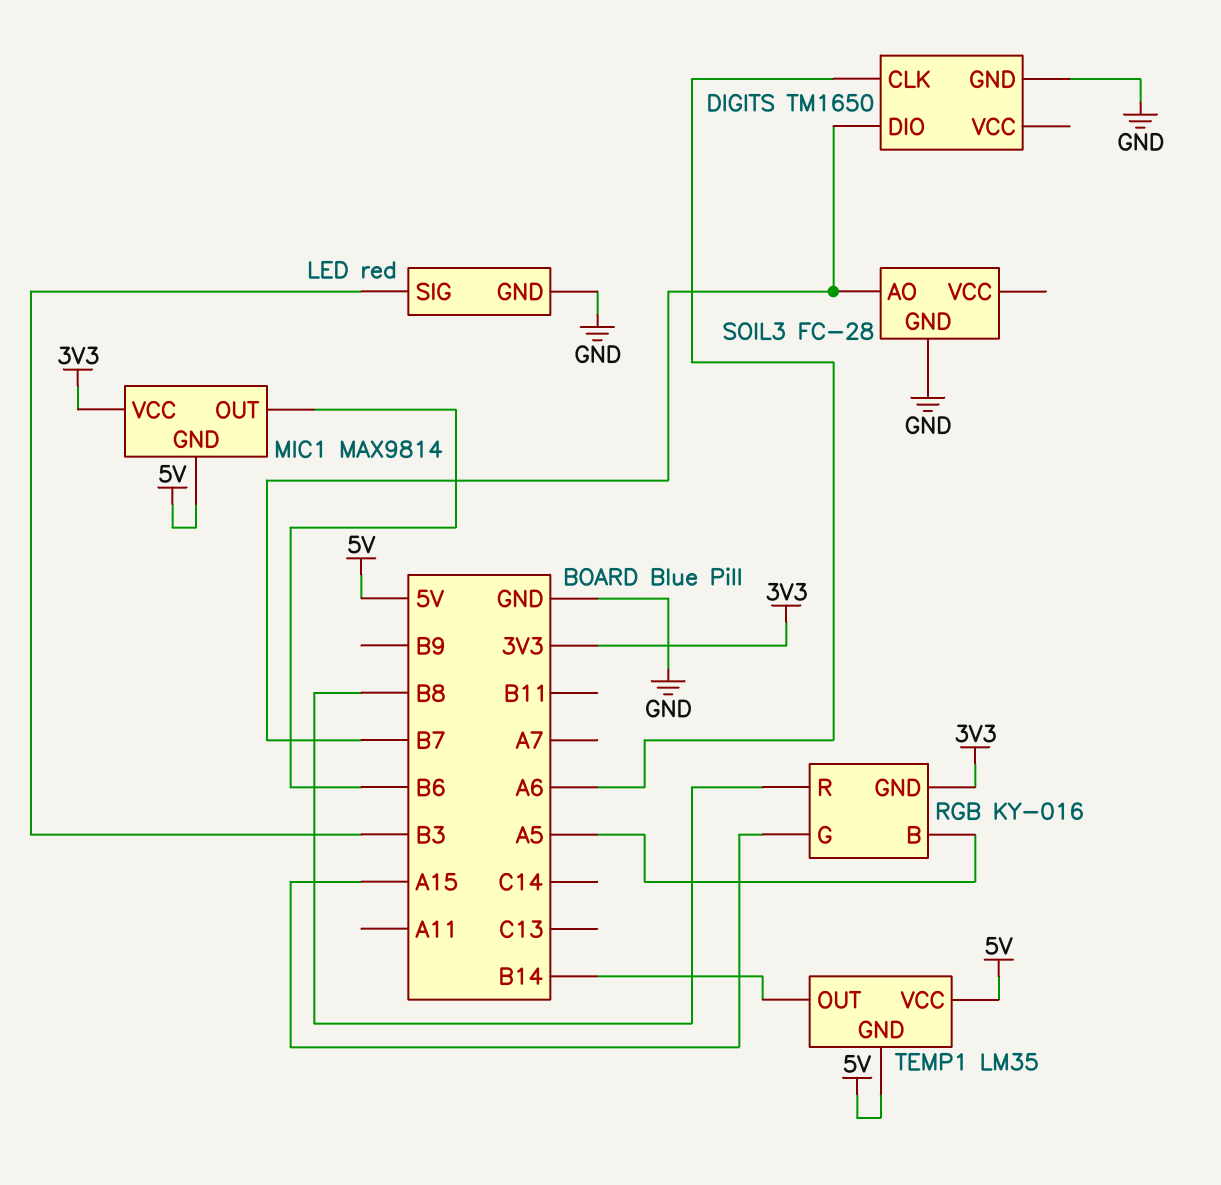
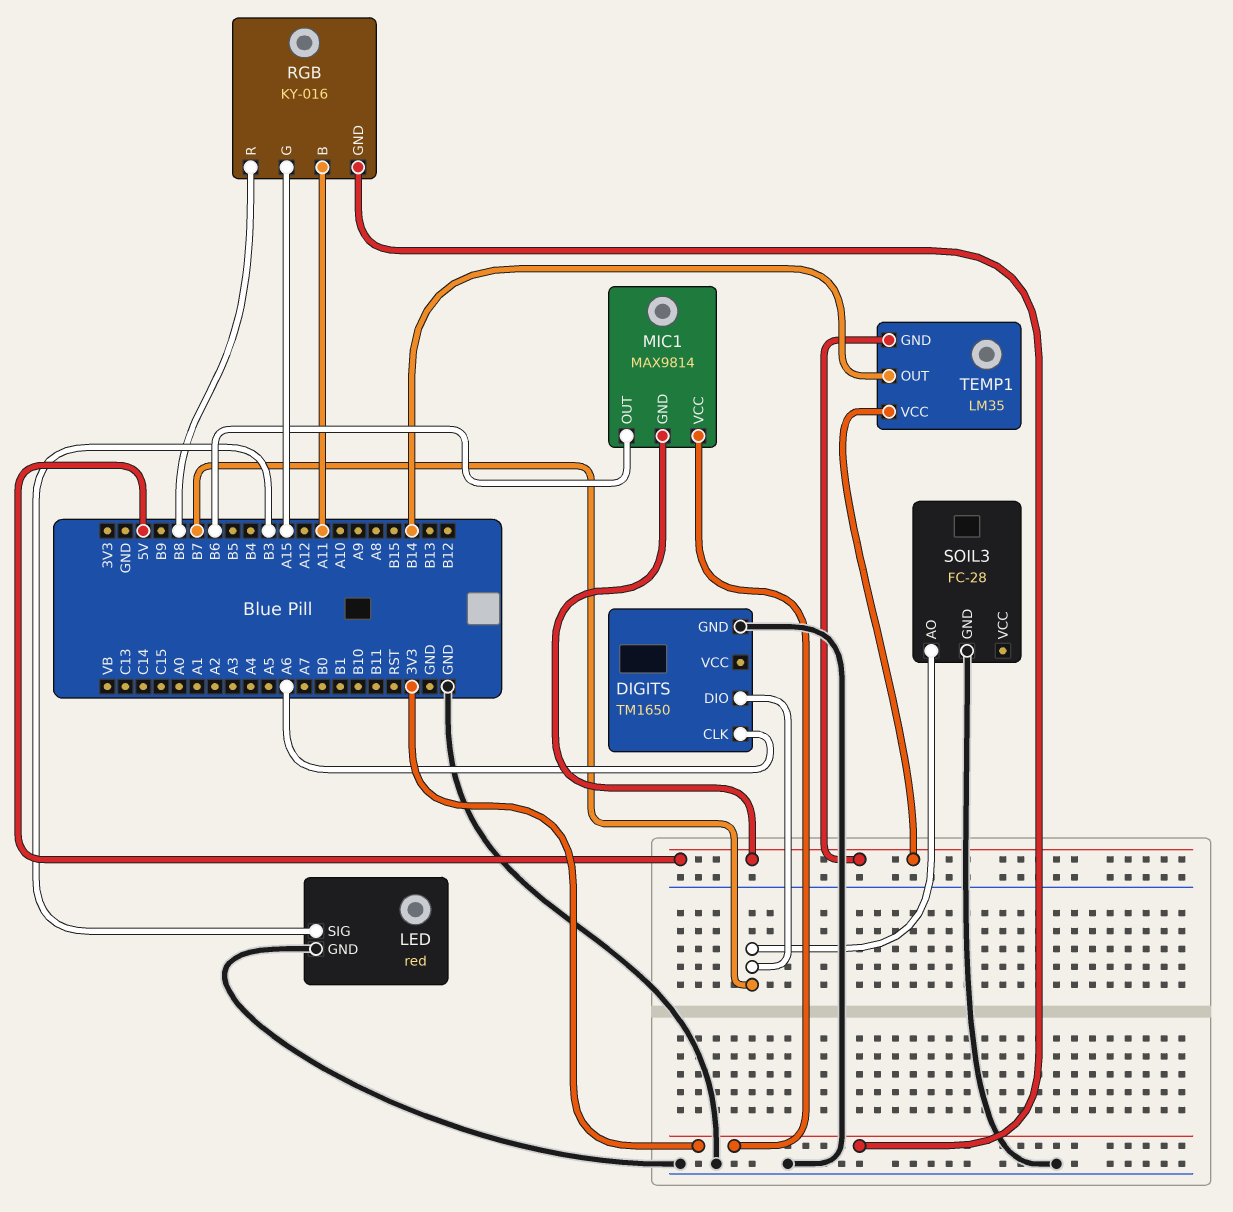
RGB pin B: A5 -> A11

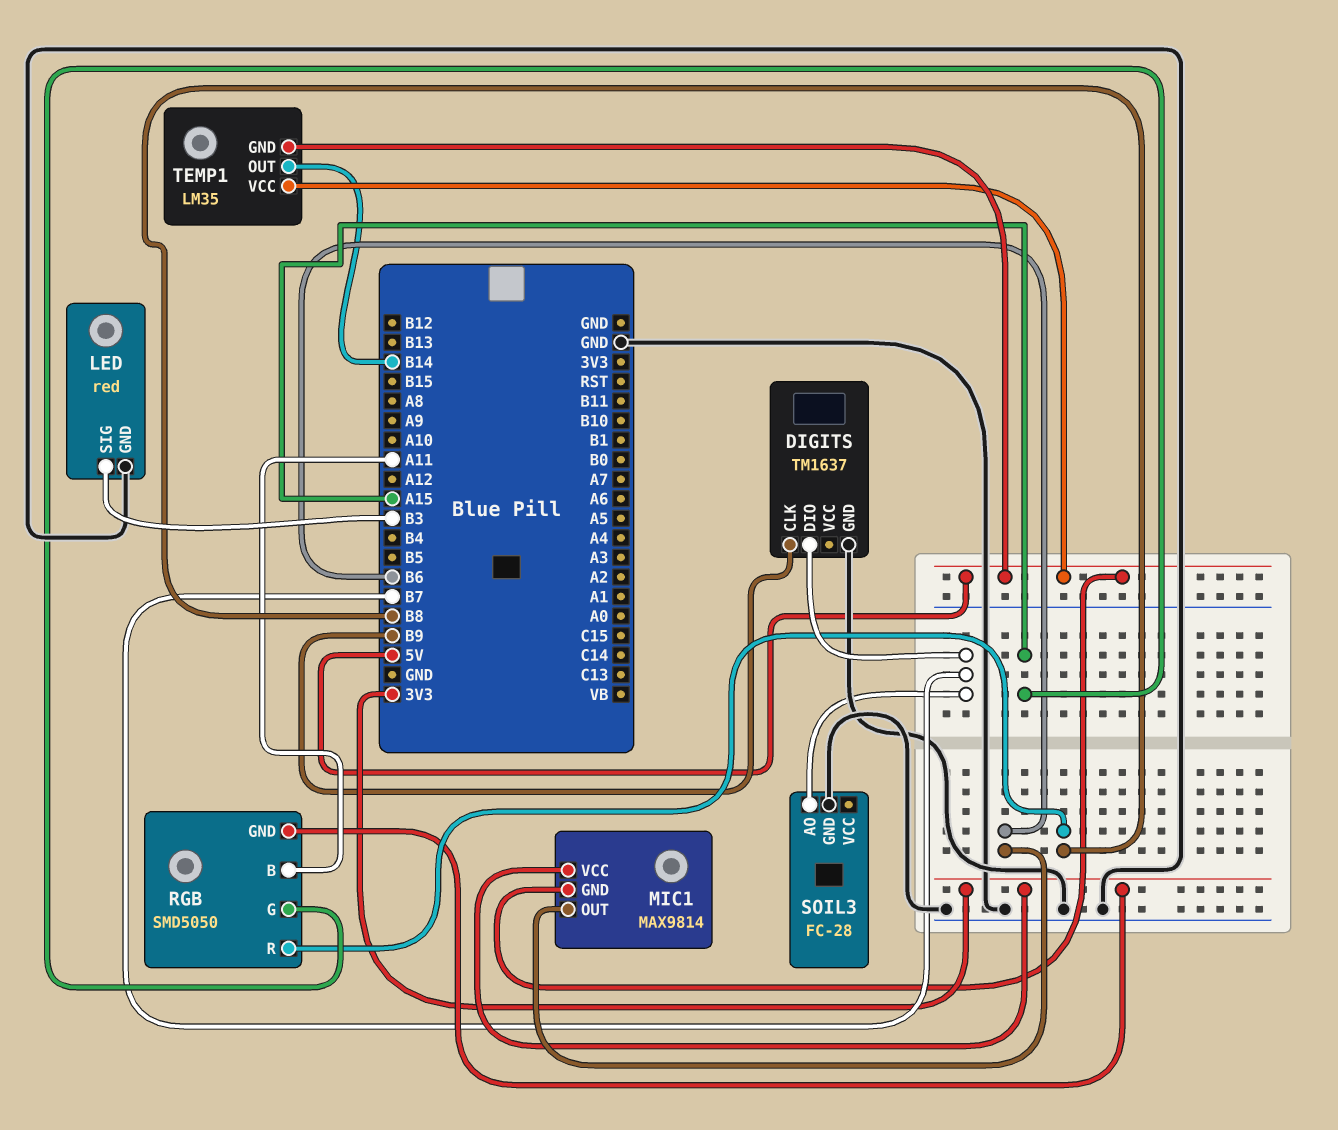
DIGITS: TM1650 -> TM1637
DIGITS pin CLK: A6 -> B9
RGB: KY-016 -> SMD5050

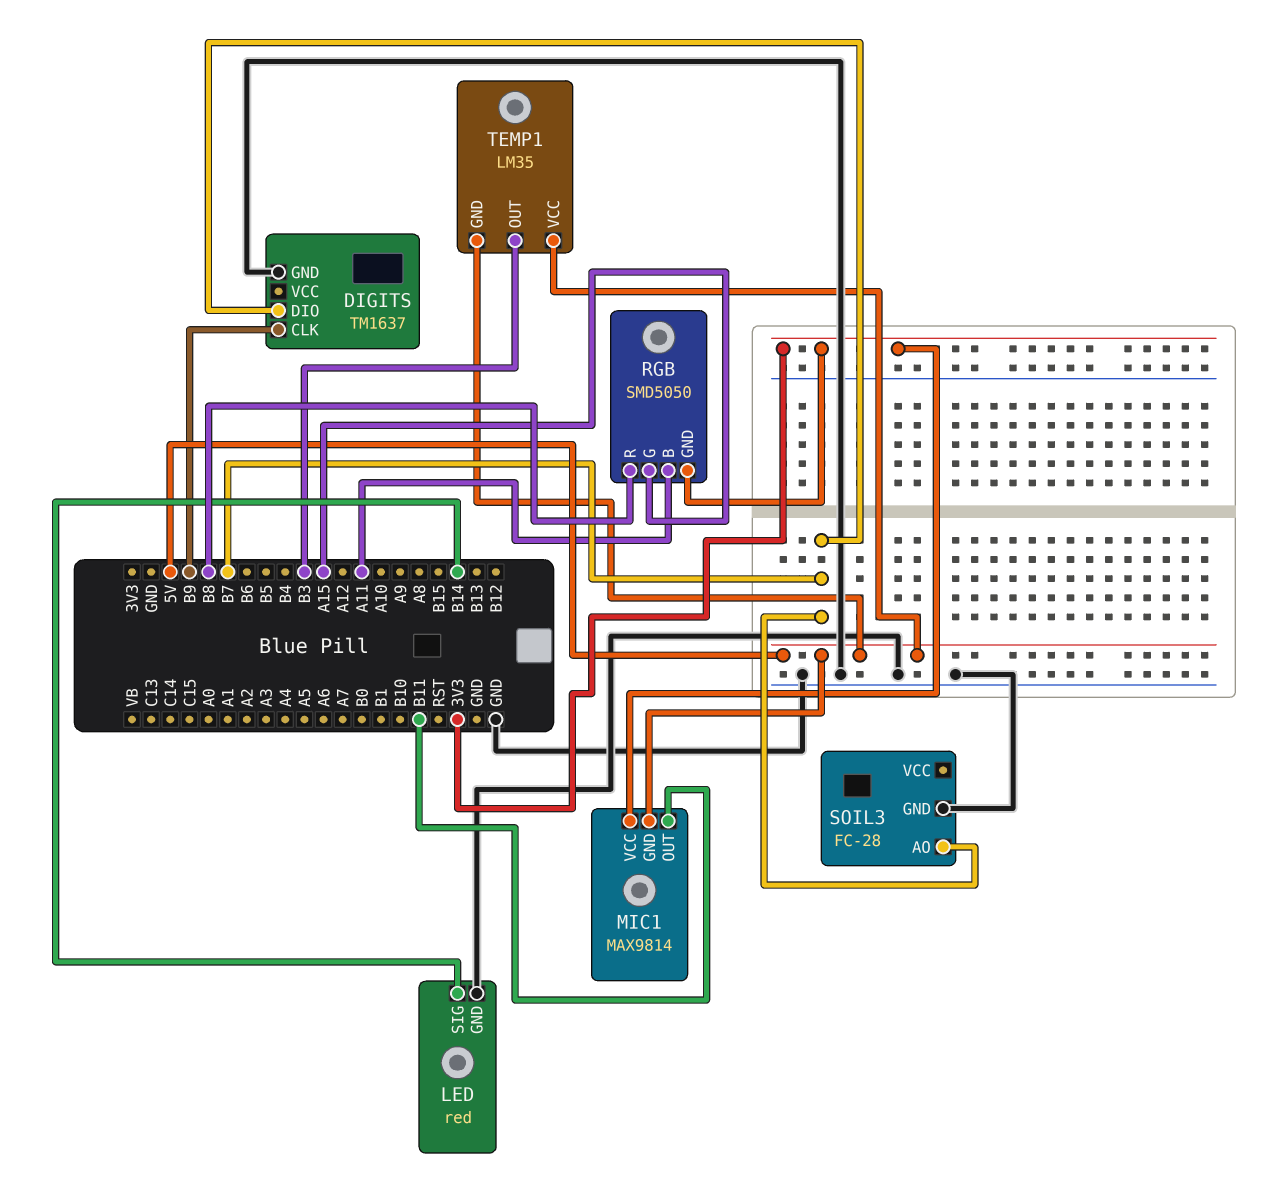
LED pin SIG: B3 -> B14
MIC1 pin OUT: B6 -> B11
TEMP1 pin OUT: B14 -> B3

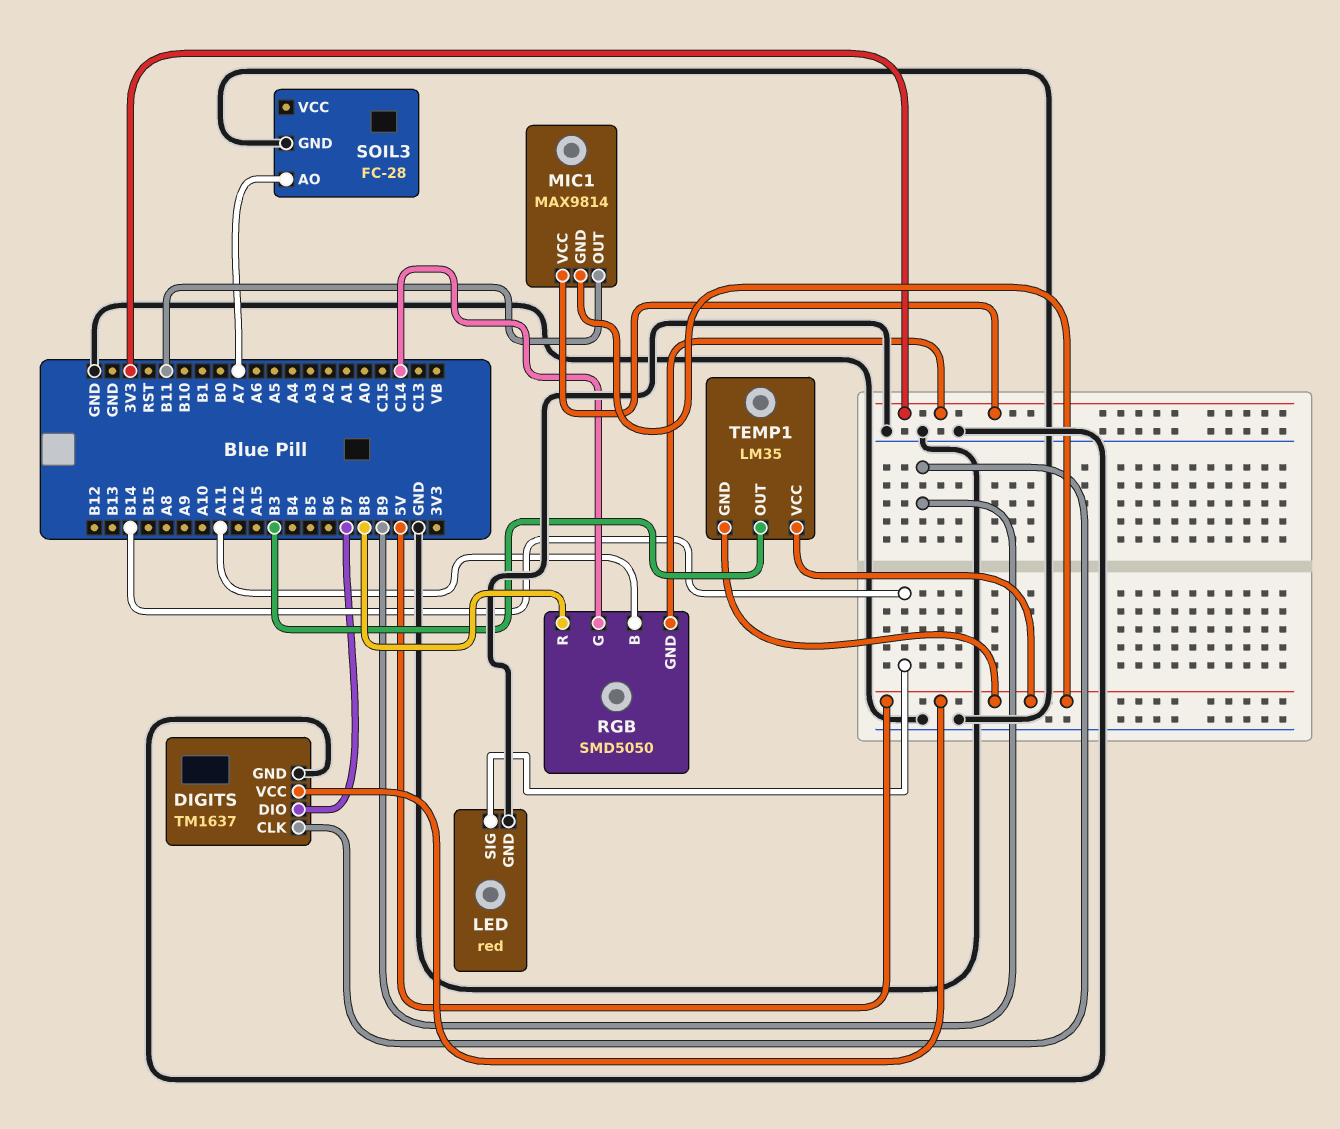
DIGITS pin VCC: none -> 5V
RGB pin G: A15 -> C14
SOIL3 pin AO: B7 -> A7

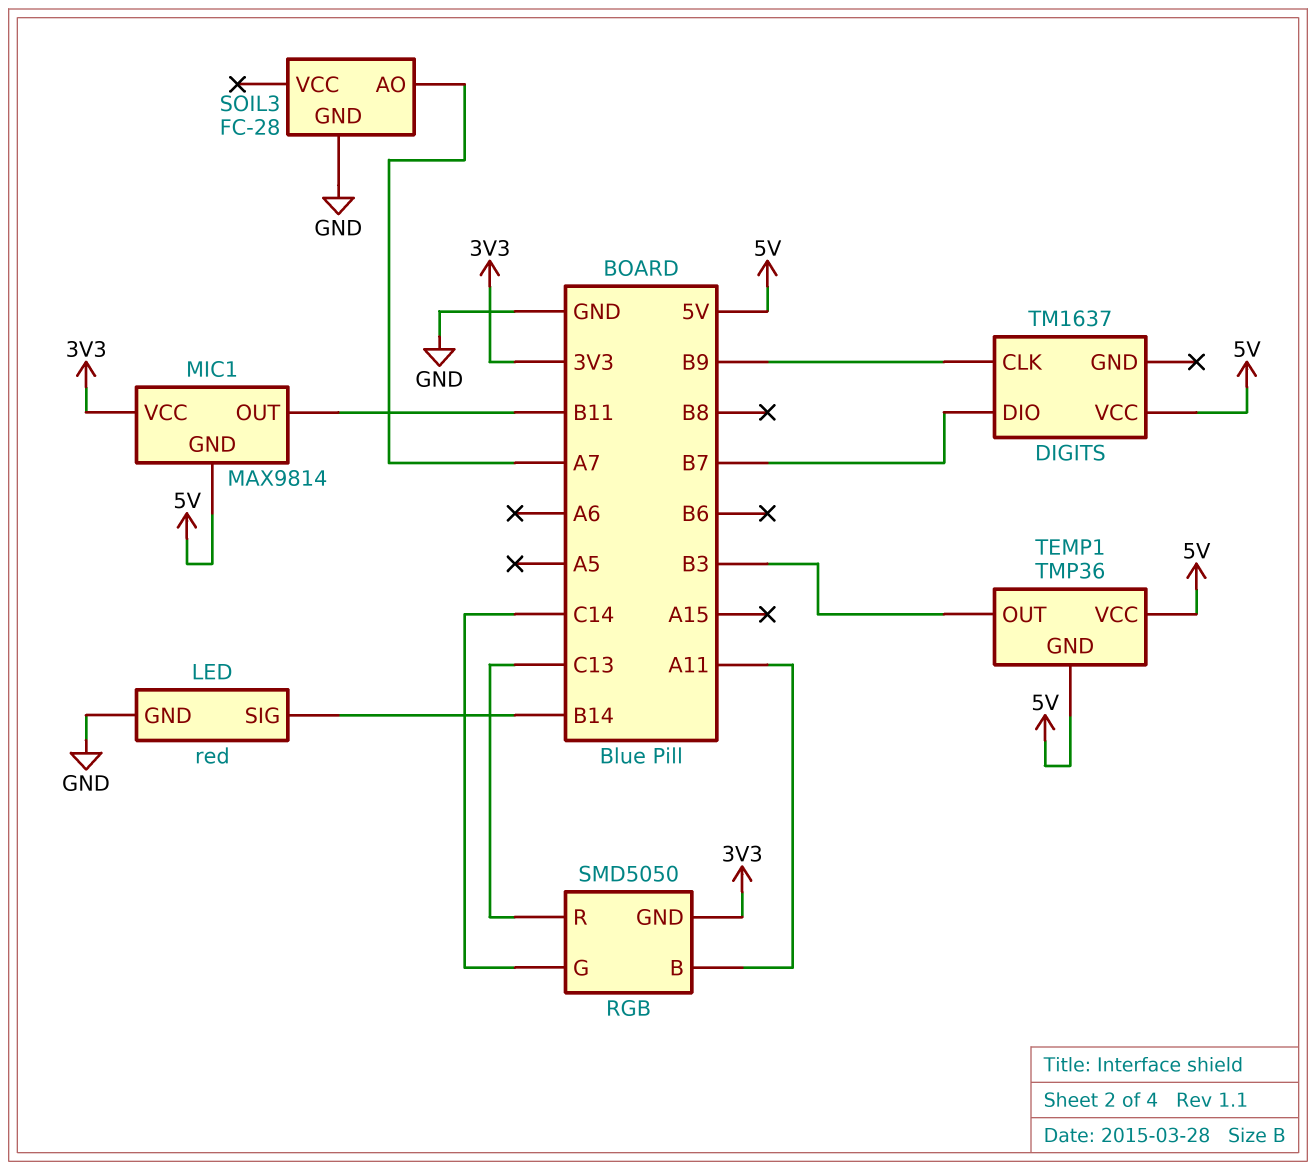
DIGITS pin GND: GND -> none
RGB pin R: B8 -> C13
TEMP1: LM35 -> TMP36

